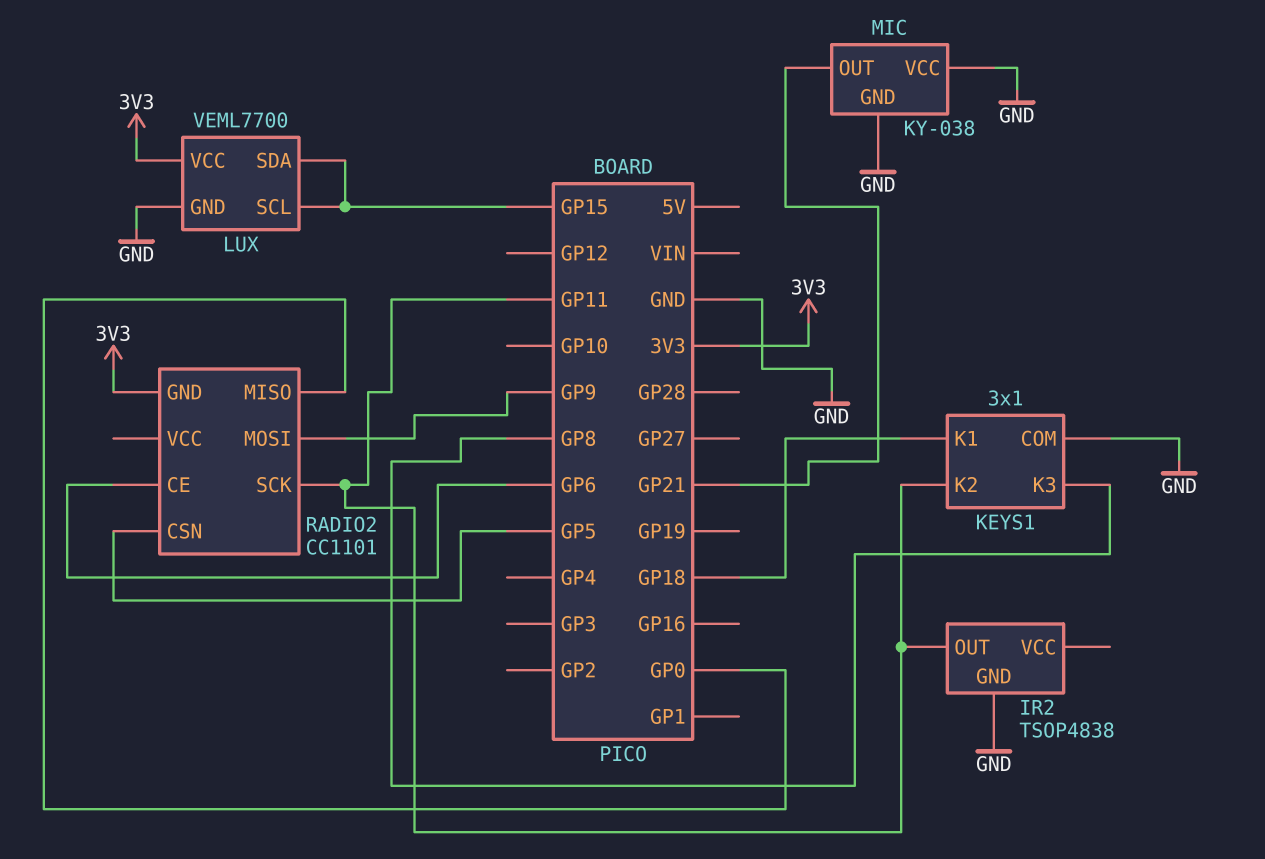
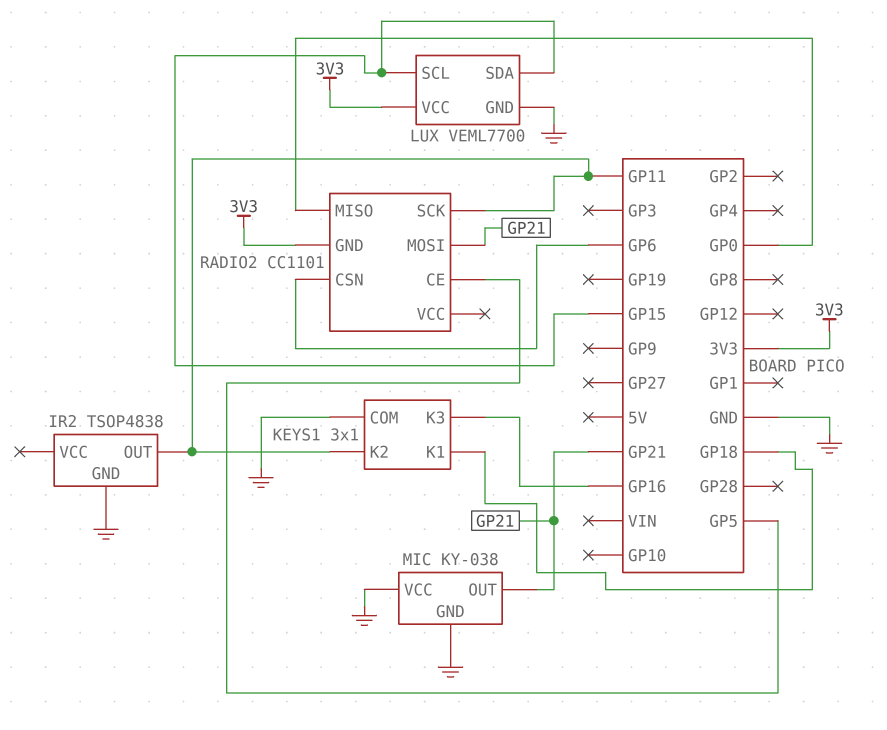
KEYS1 pin K3: GP8 -> GP16
RADIO2 pin CE: GP6 -> GP5
RADIO2 pin CSN: GP5 -> GP6
RADIO2 pin MOSI: GP9 -> GP21

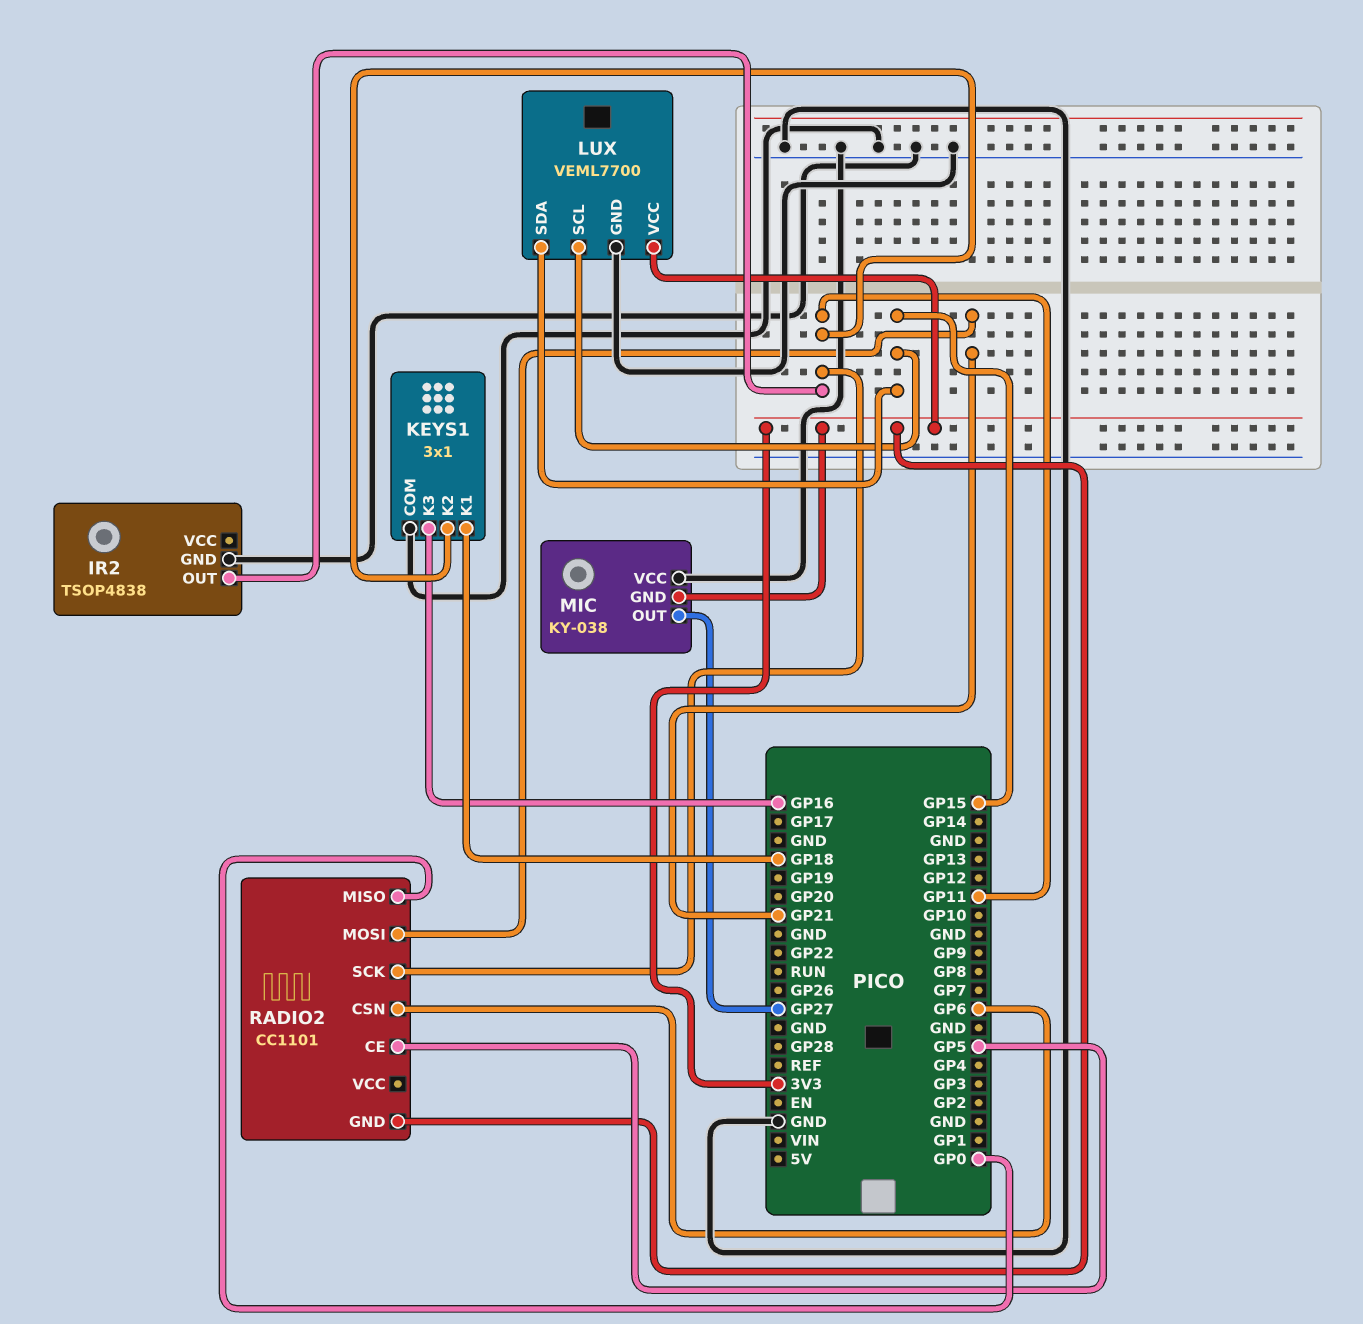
MIC pin GND: GND -> 3V3
MIC pin OUT: GP21 -> GP27

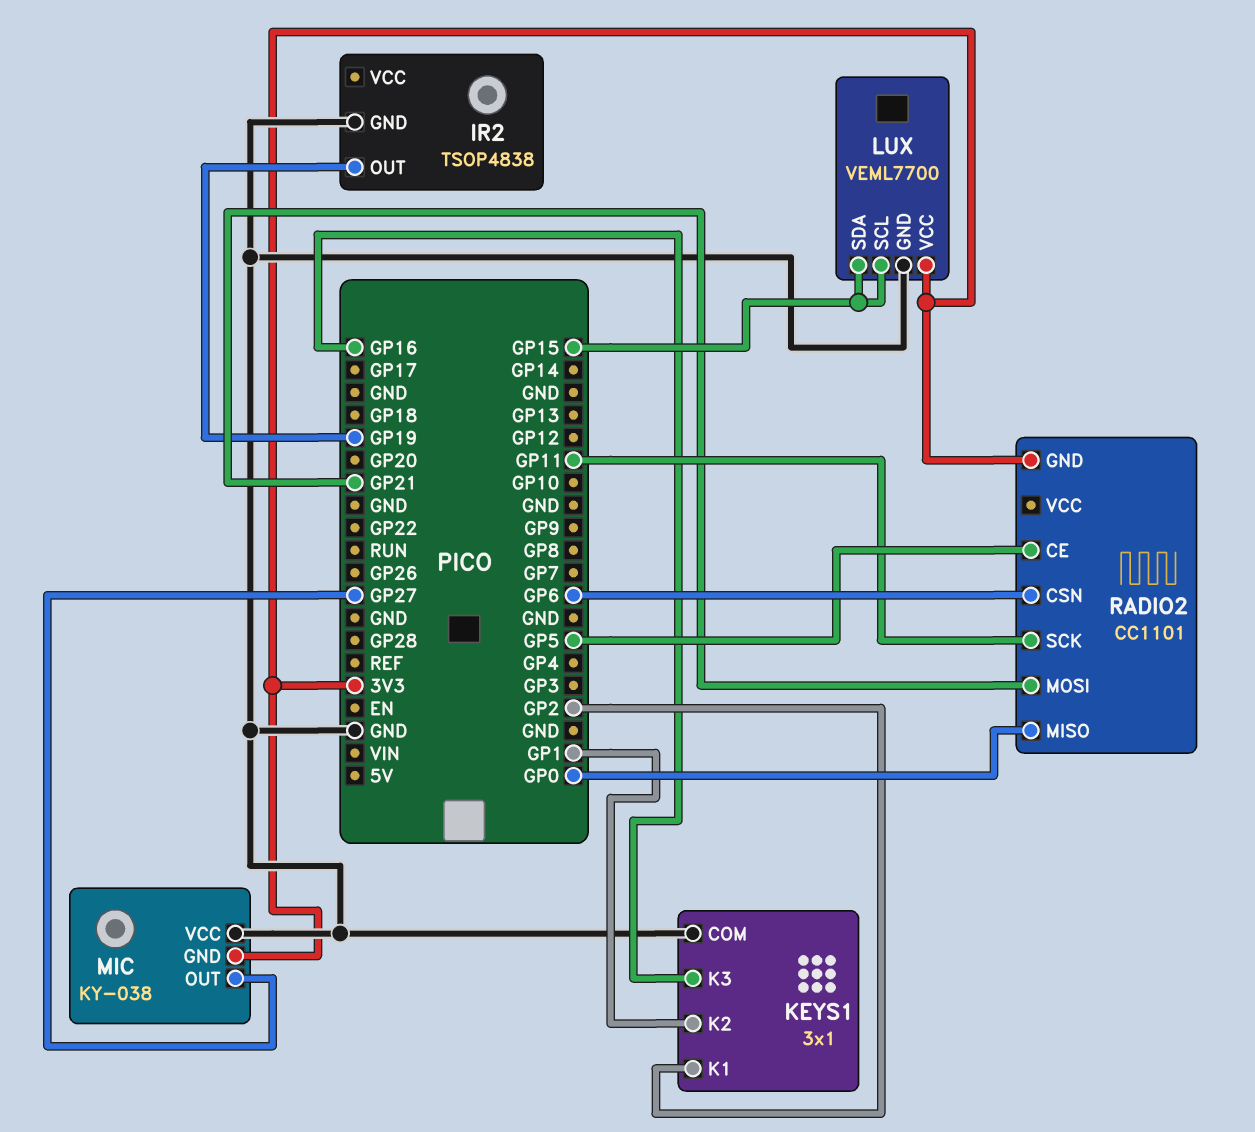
IR2 pin OUT: GP11 -> GP19
KEYS1 pin K1: GP18 -> GP2
KEYS1 pin K2: GP11 -> GP1

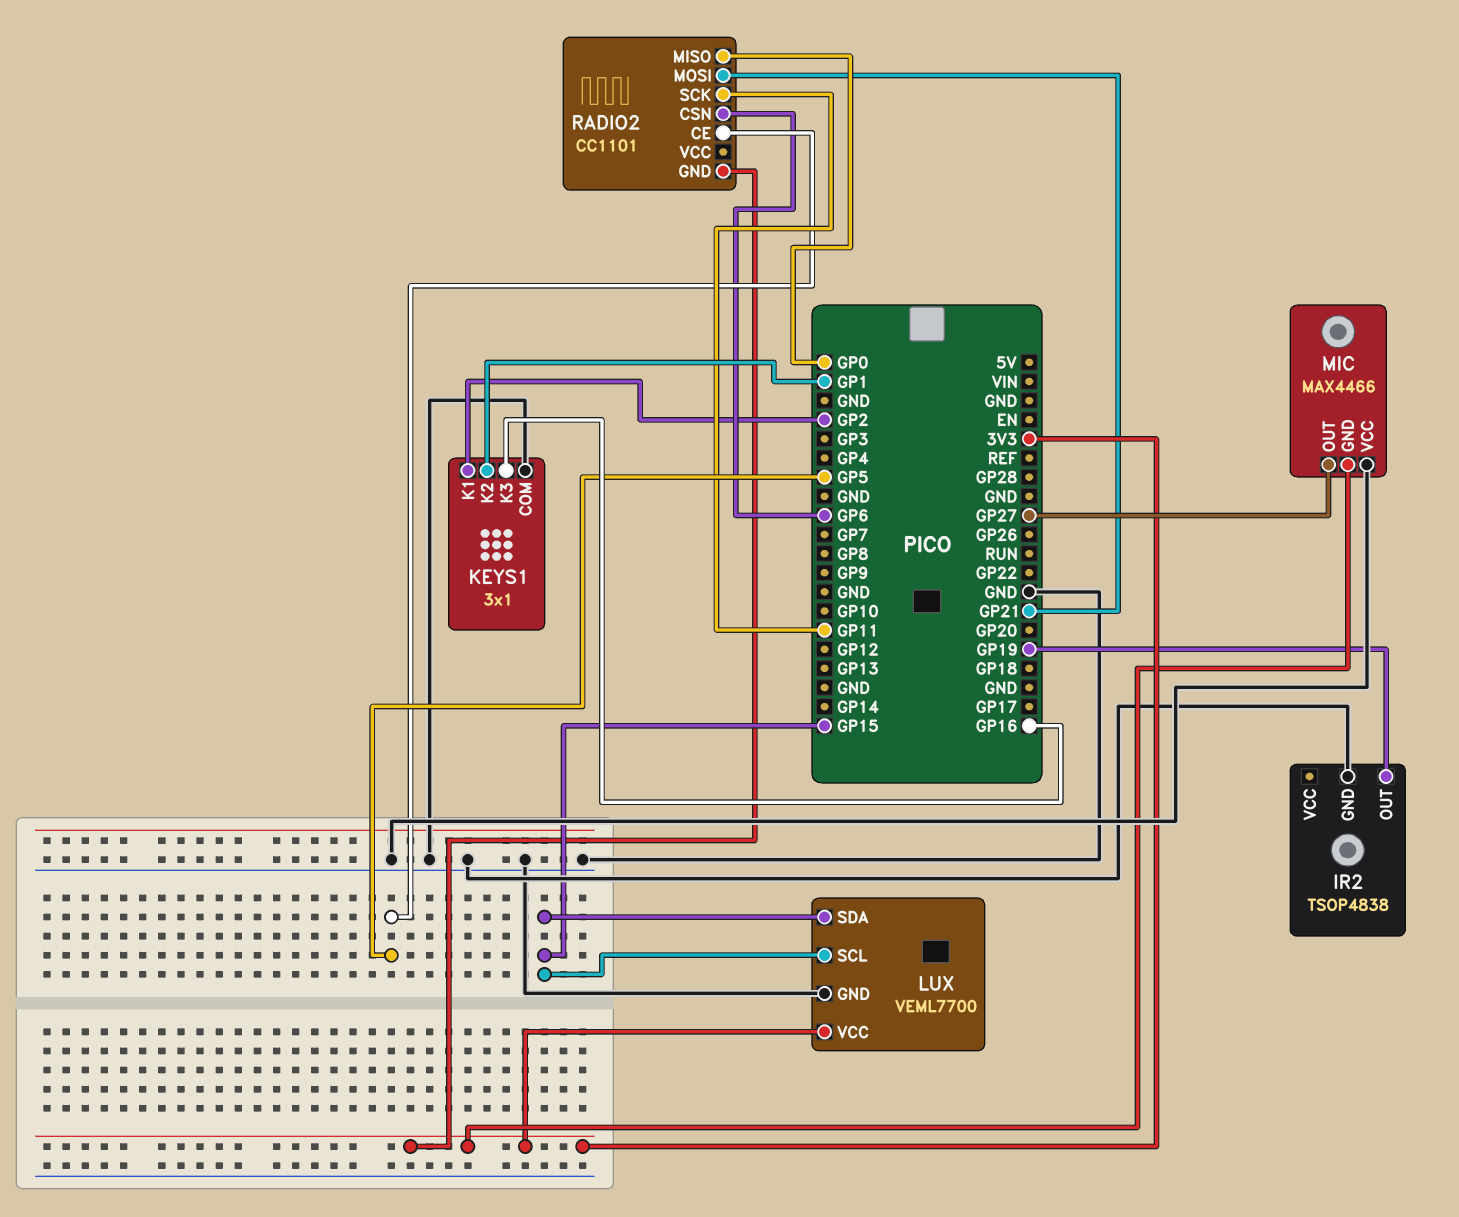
MIC: KY-038 -> MAX4466

